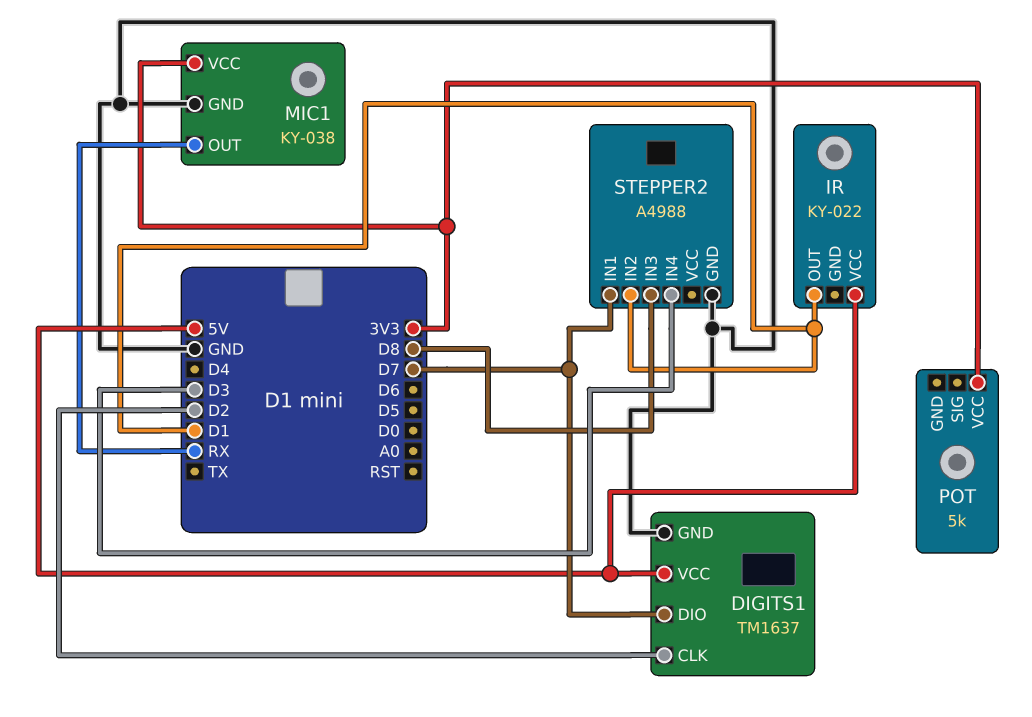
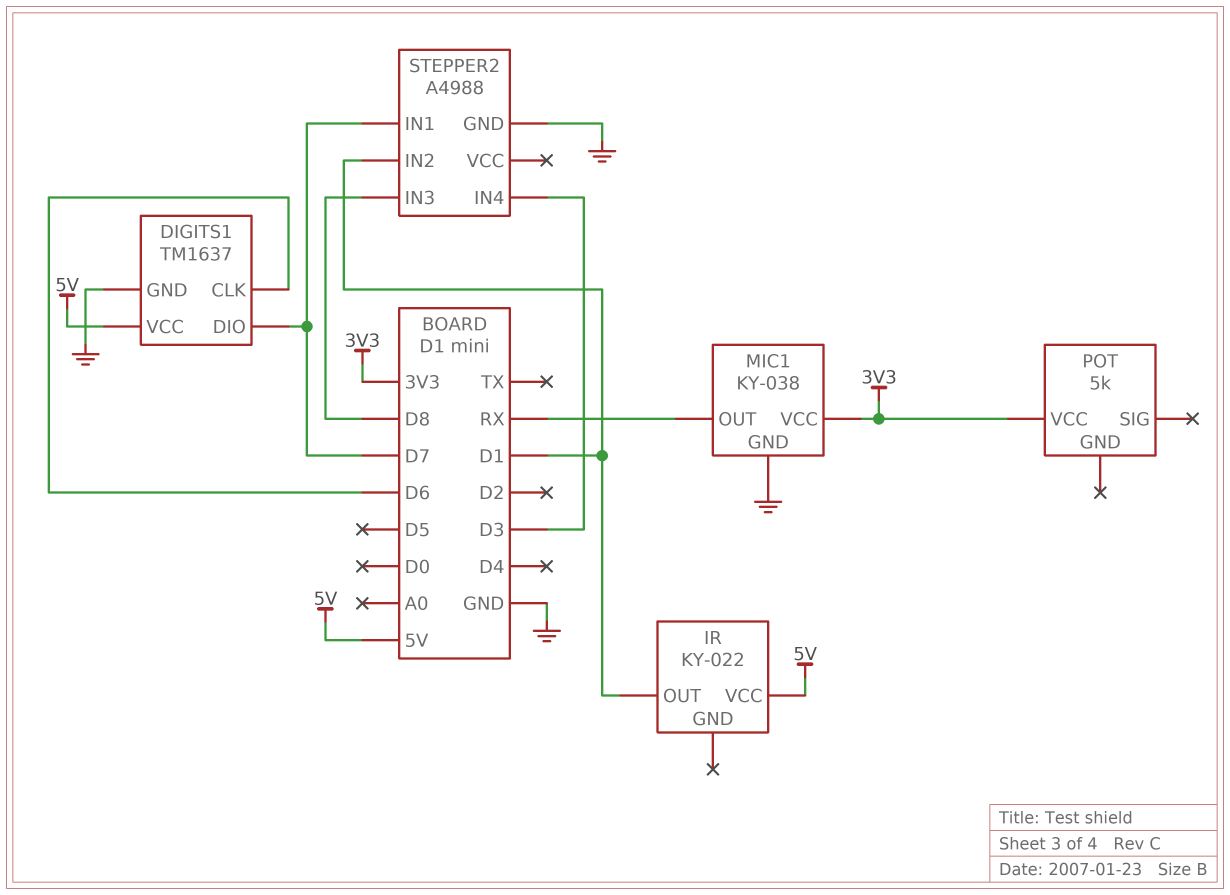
DIGITS1 pin CLK: D2 -> D6

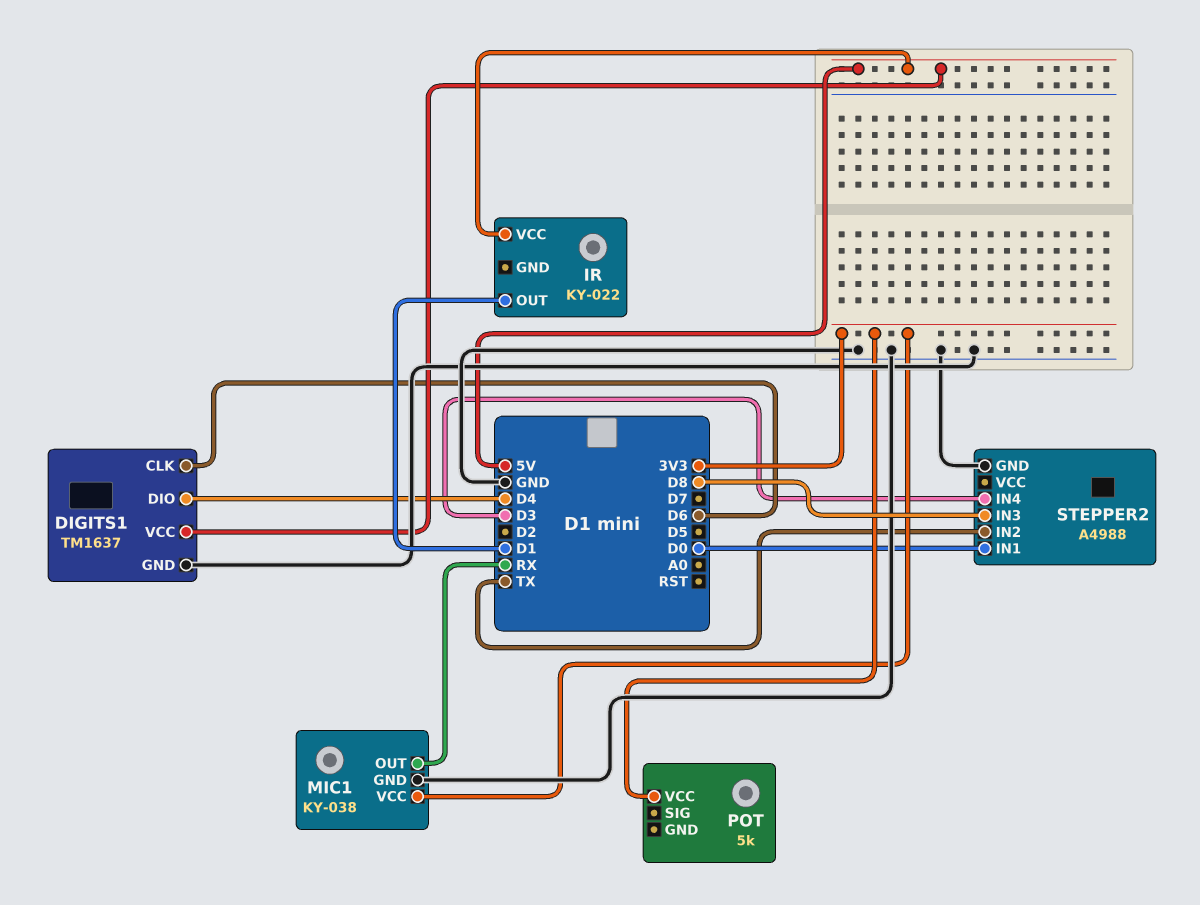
DIGITS1 pin DIO: D7 -> D4
STEPPER2 pin IN1: D7 -> D0
STEPPER2 pin IN2: D1 -> TX

